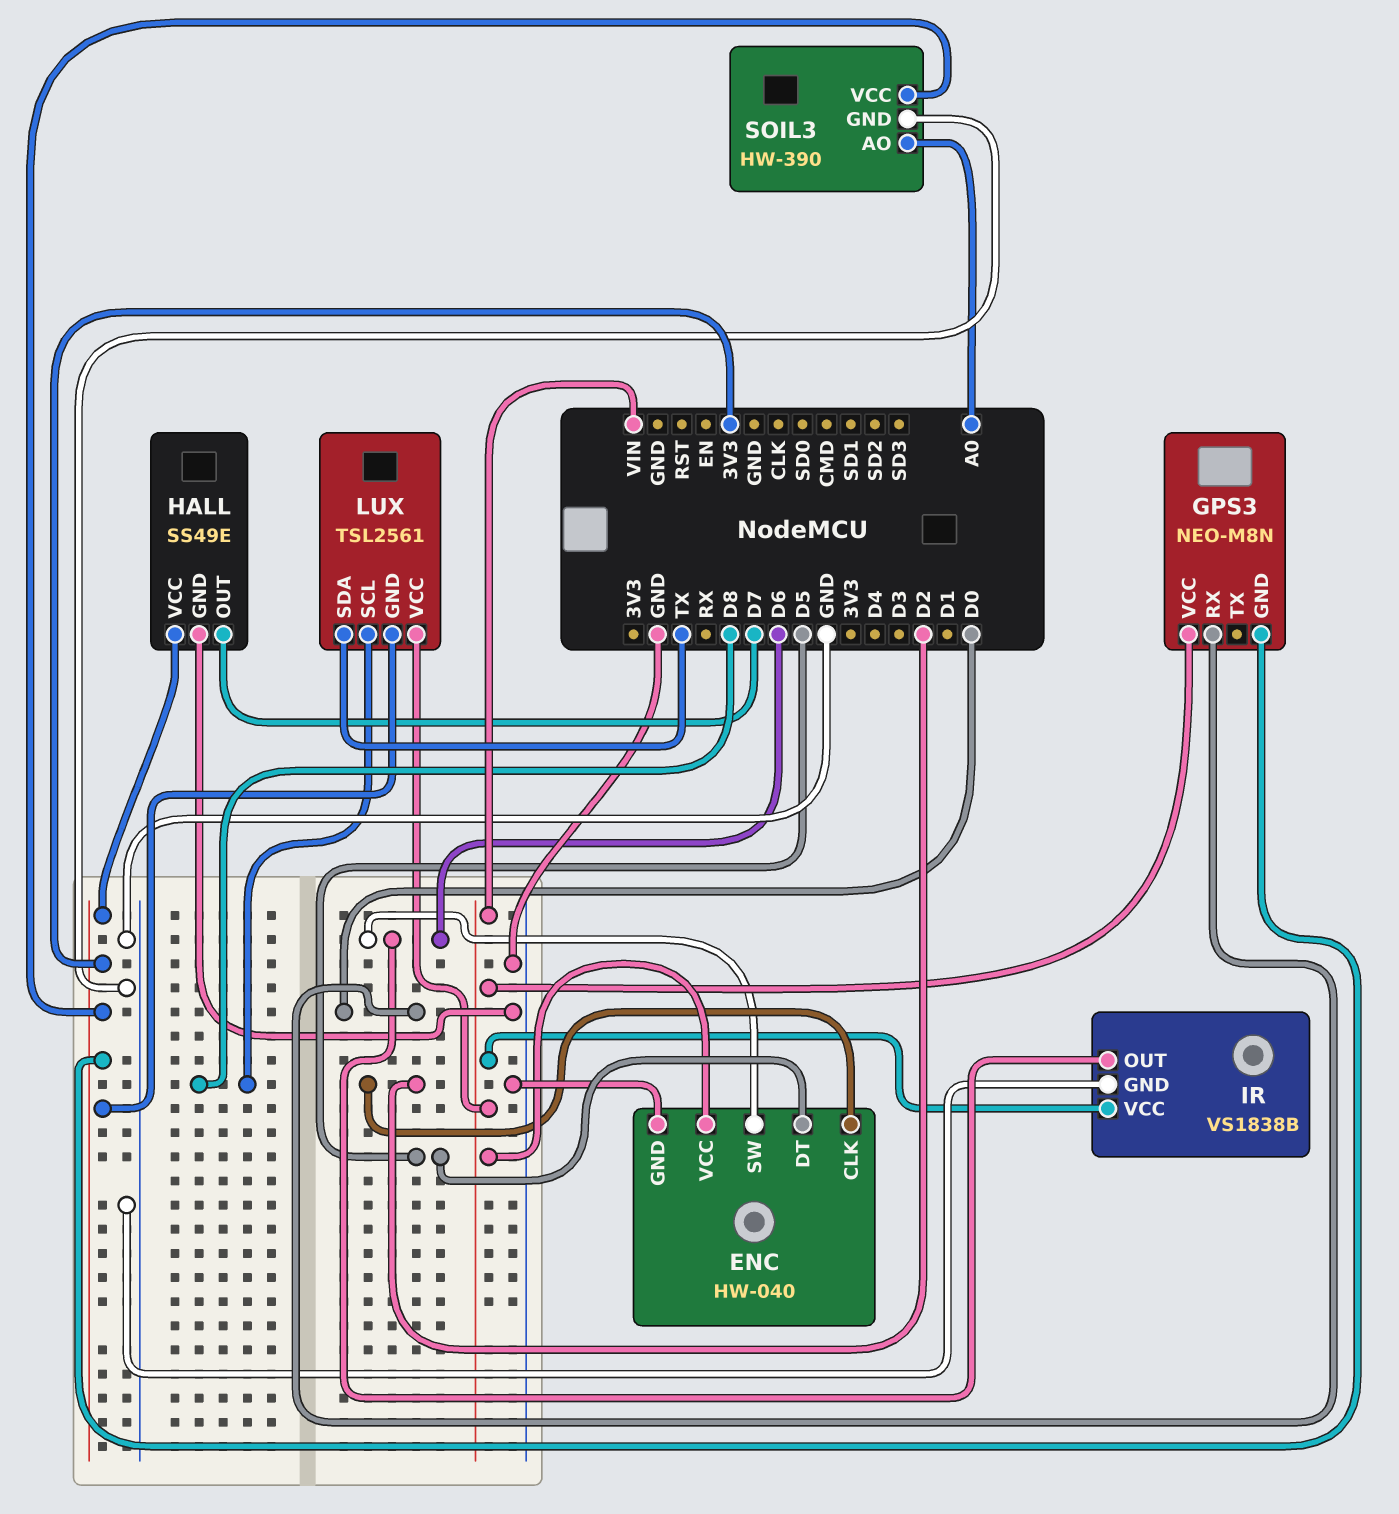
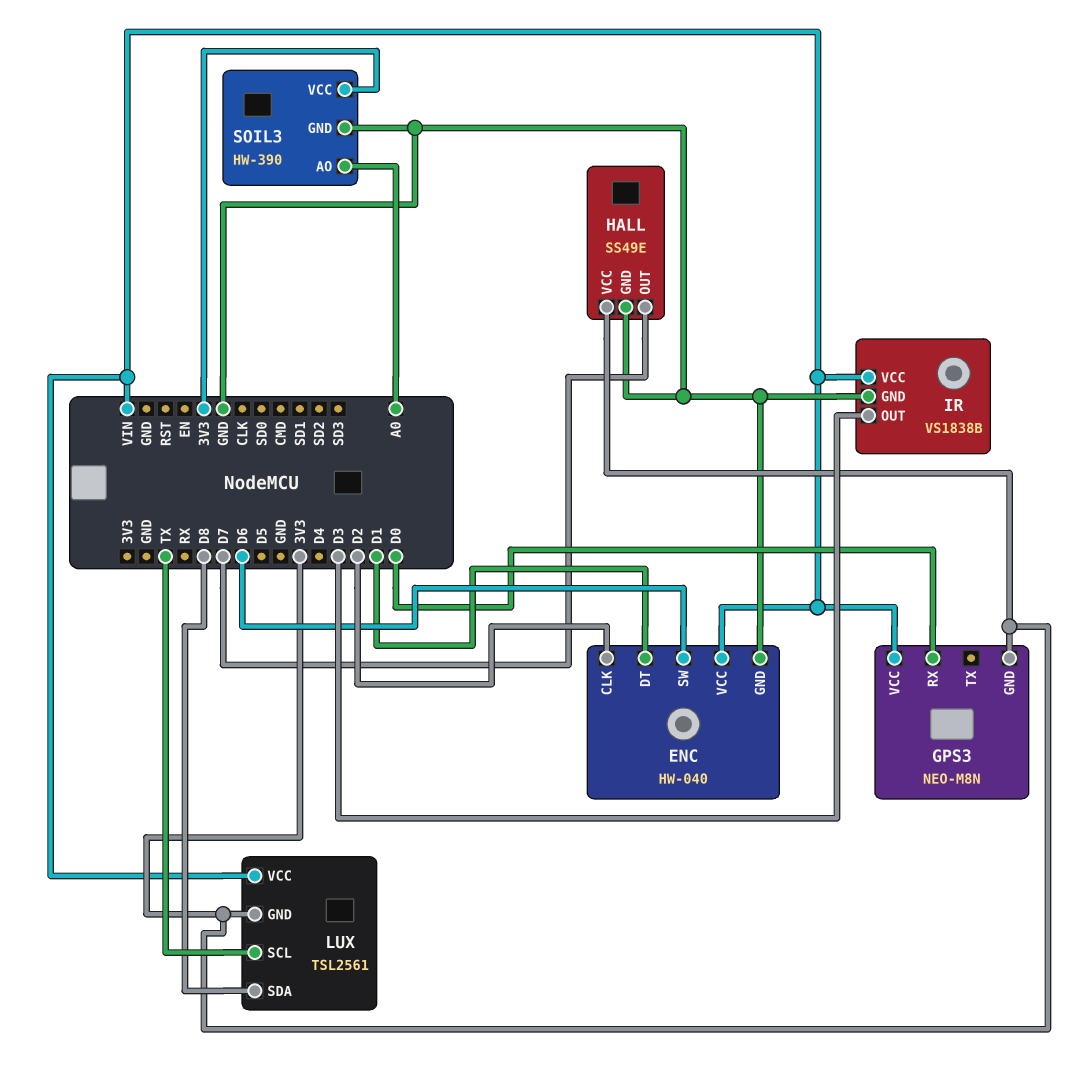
ENC pin DT: D5 -> D1
IR pin OUT: D6 -> D3
LUX pin SCL: D8 -> TX
LUX pin SDA: TX -> D8

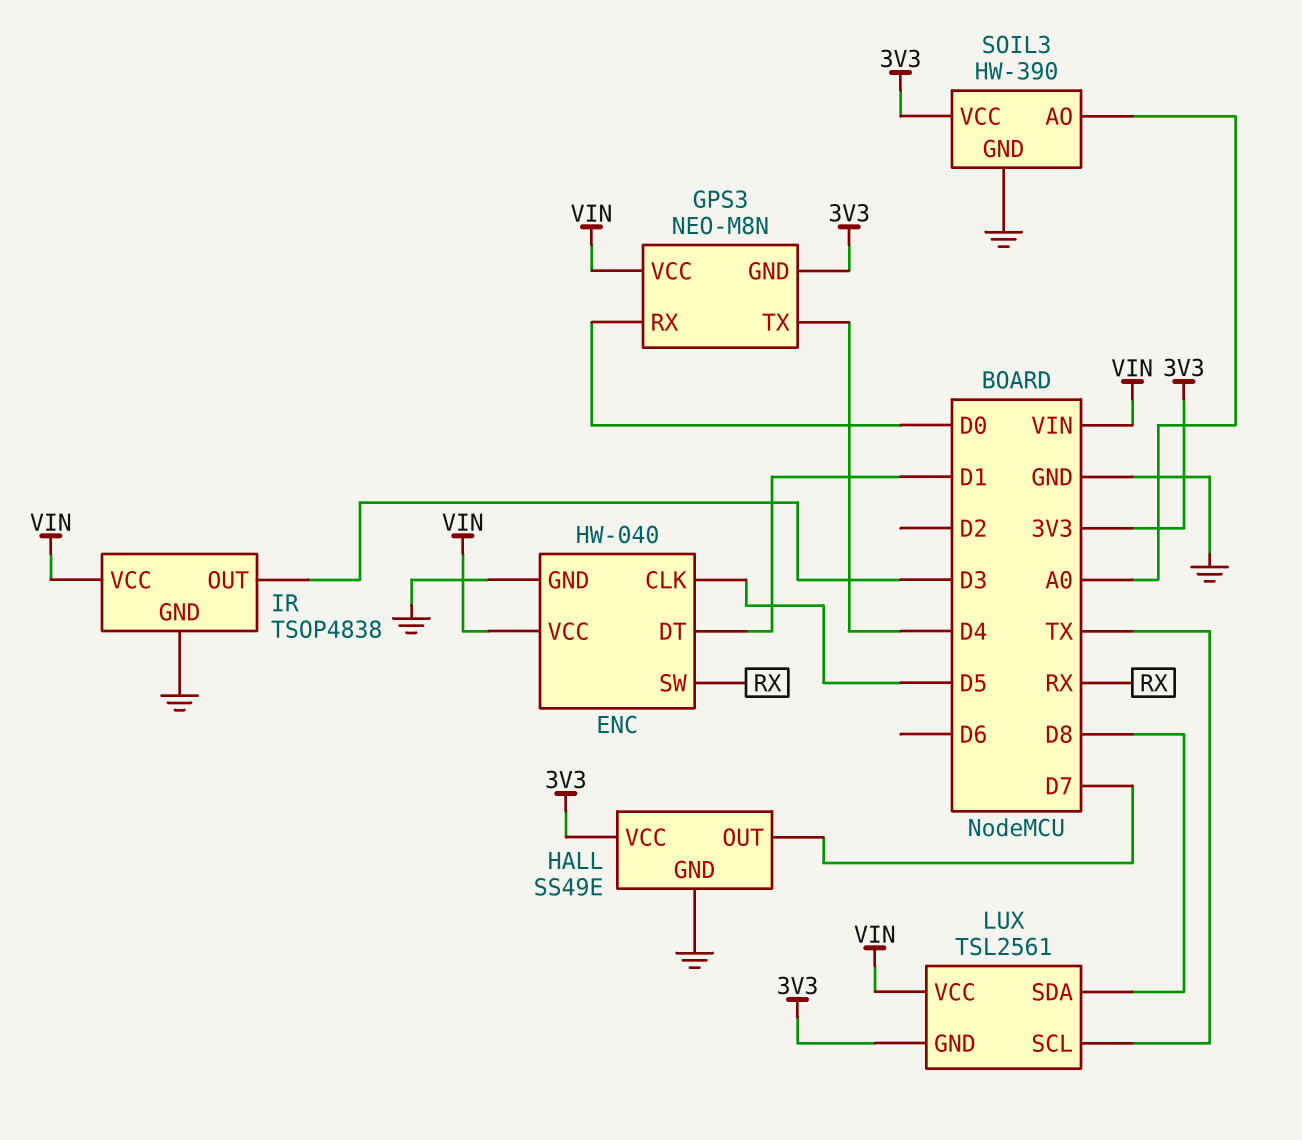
ENC pin CLK: D2 -> D5
ENC pin SW: D6 -> RX
GPS3 pin TX: none -> D4
IR: VS1838B -> TSOP4838

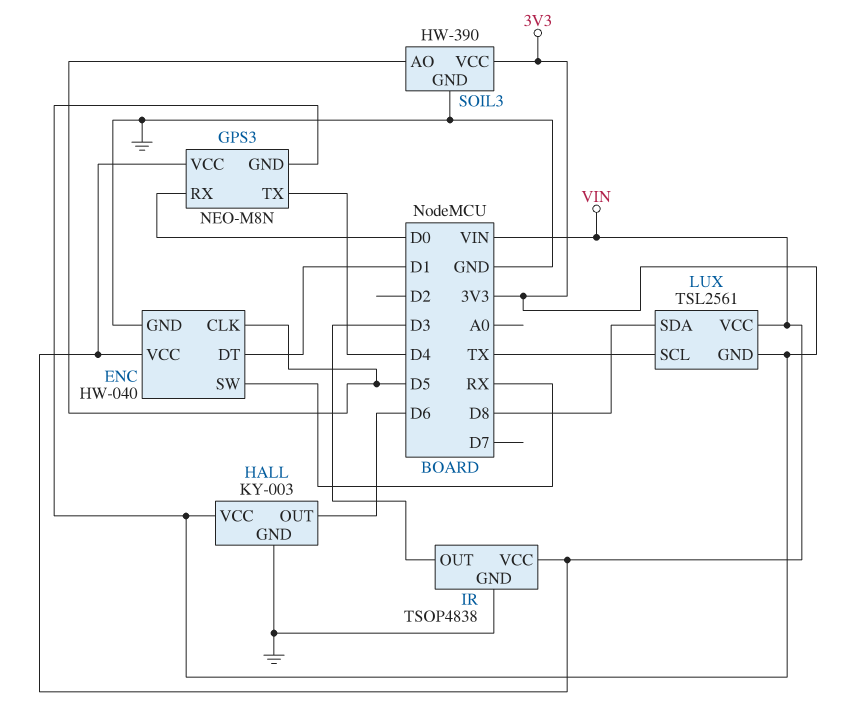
HALL: SS49E -> KY-003
HALL pin OUT: D7 -> D6
SOIL3 pin AO: A0 -> D5

